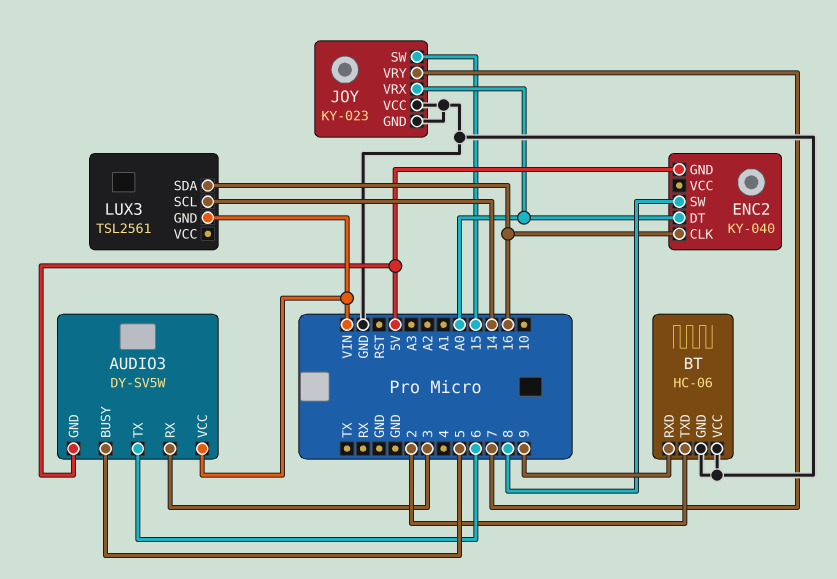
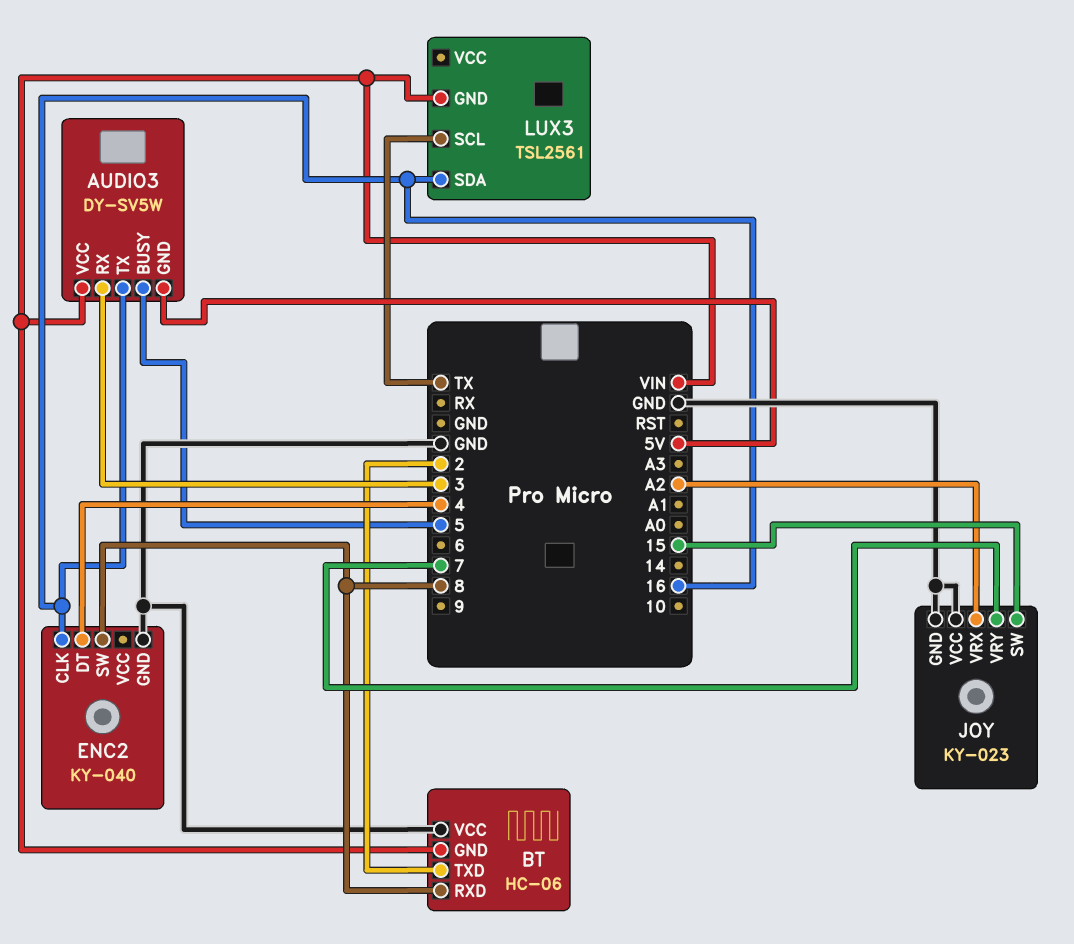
AUDIO3 pin TX: 6 -> 16
BT pin GND: GND -> VIN
BT pin RXD: 9 -> 8
ENC2 pin DT: A0 -> 4
ENC2 pin GND: 5V -> GND
JOY pin VRX: A0 -> A2
LUX3 pin SCL: 14 -> TX

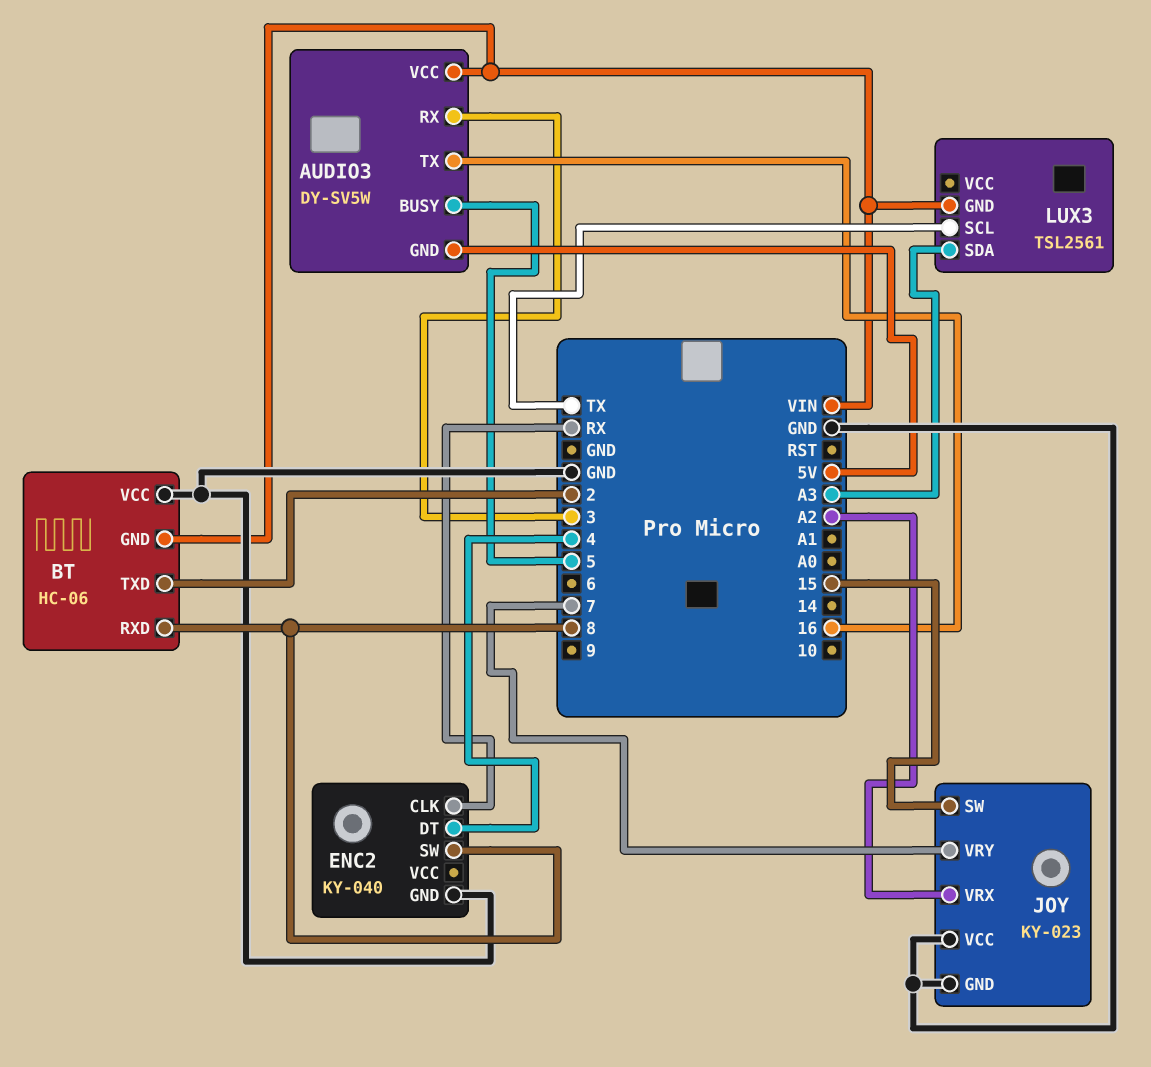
ENC2 pin CLK: 16 -> RX
LUX3 pin SDA: 16 -> A3

